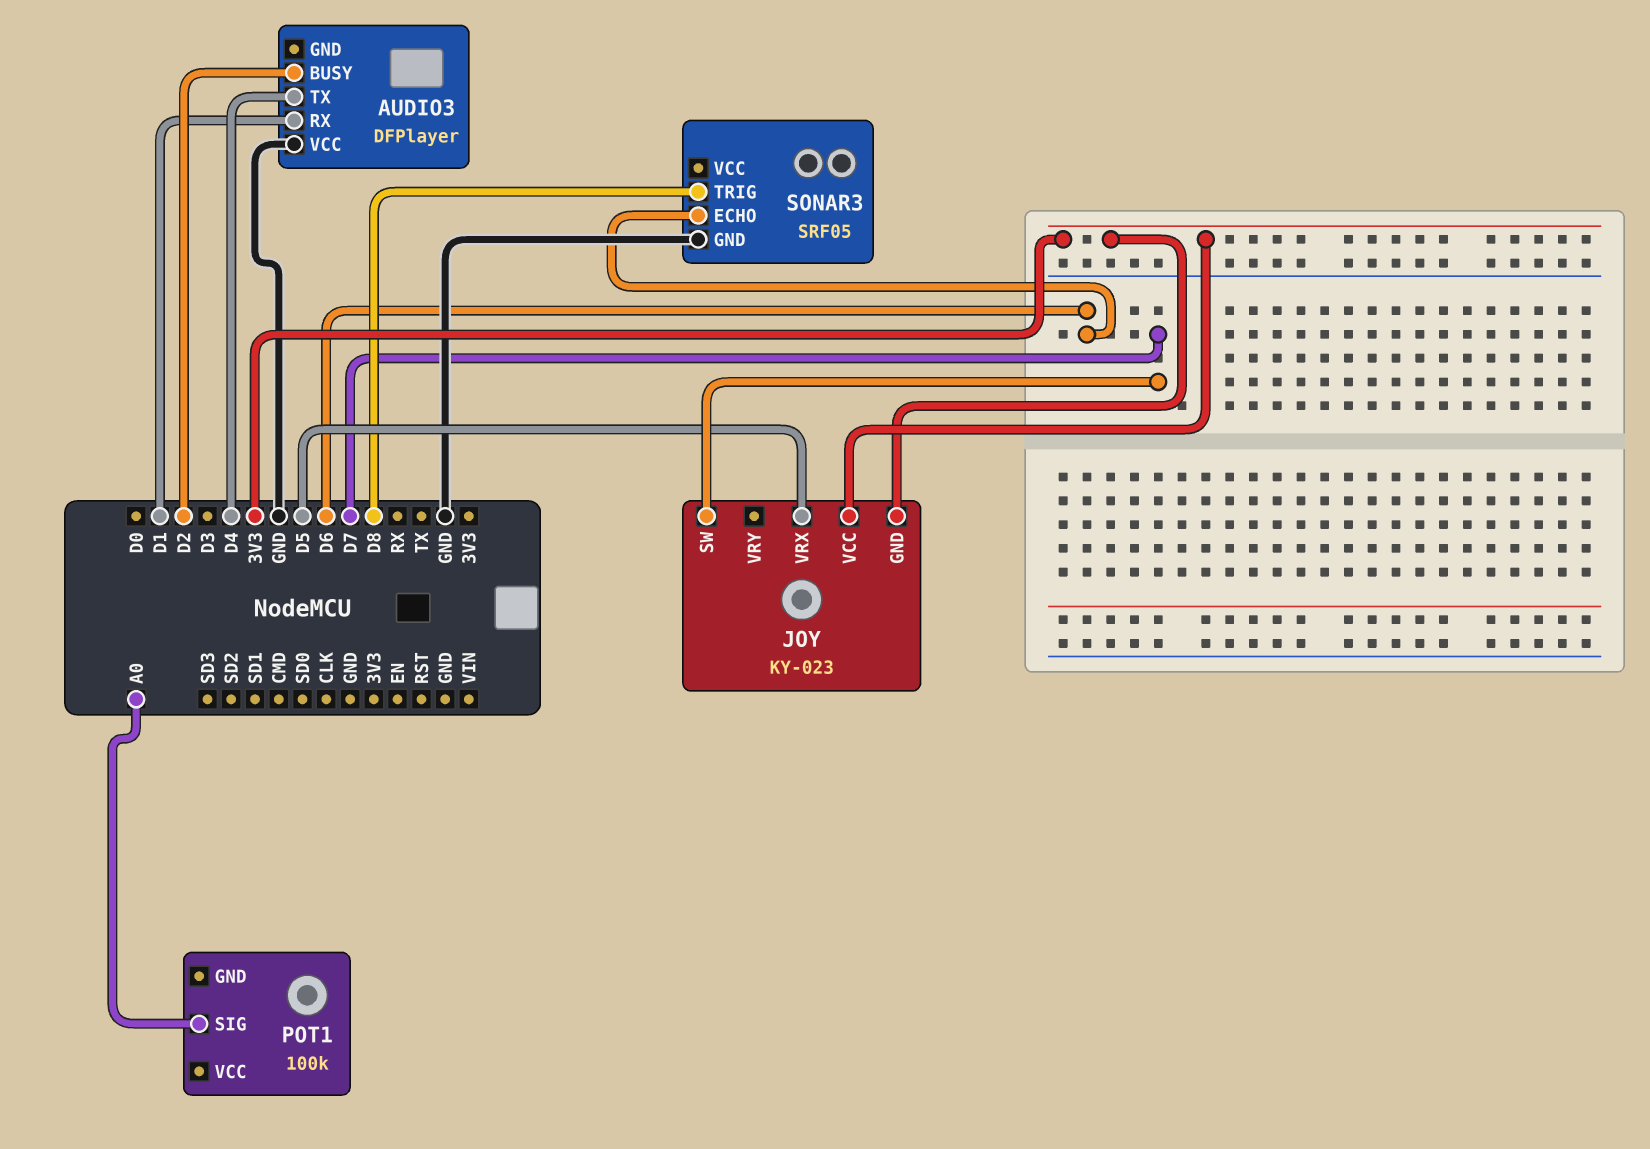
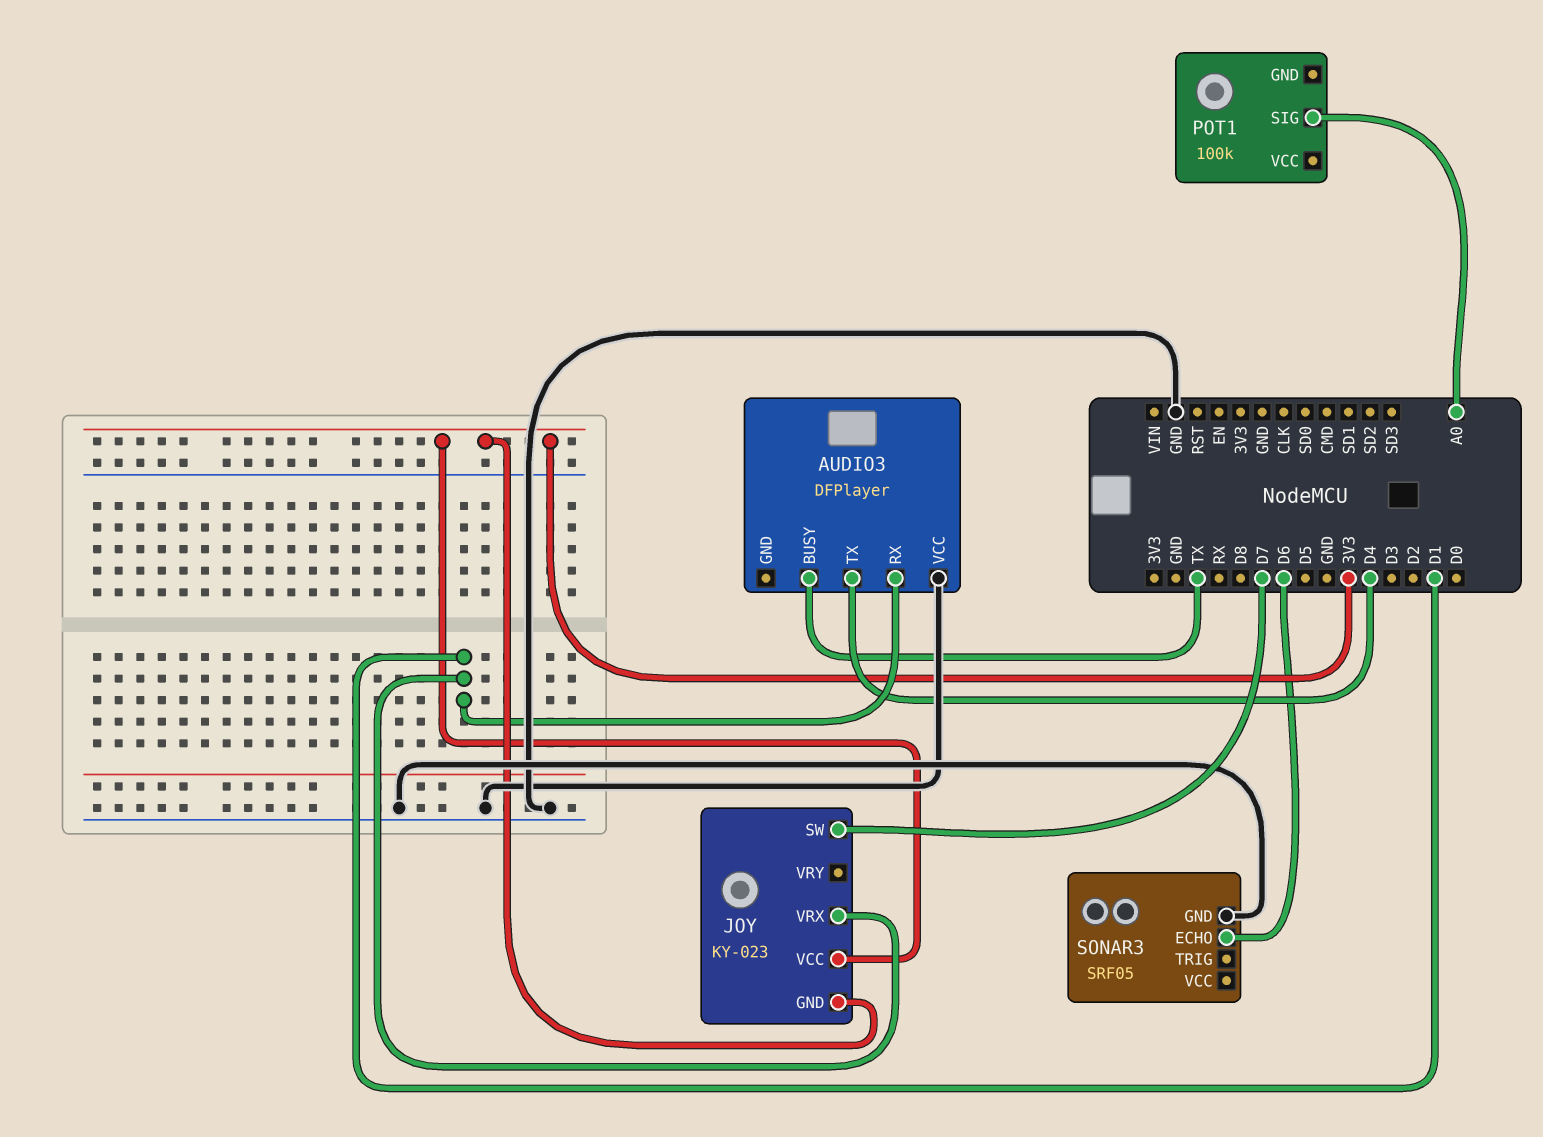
AUDIO3 pin BUSY: D2 -> TX
JOY pin VRX: D5 -> D1
SONAR3 pin TRIG: D8 -> none

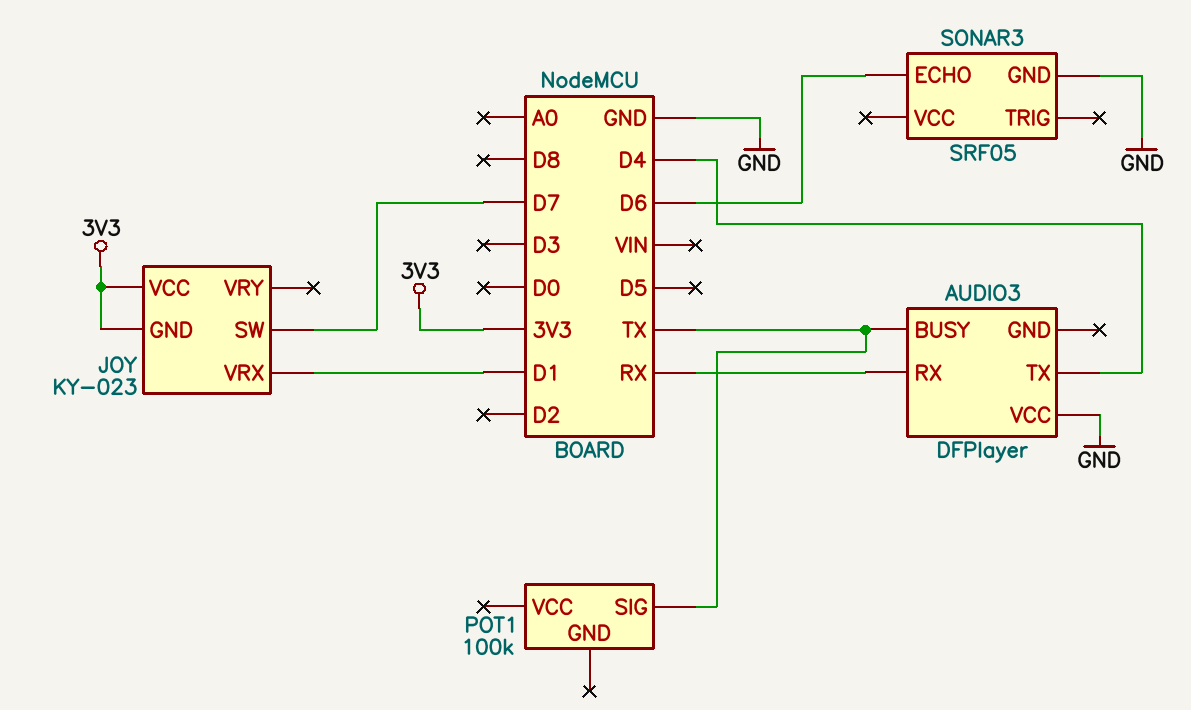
AUDIO3 pin RX: D1 -> RX
POT1 pin SIG: A0 -> TX

